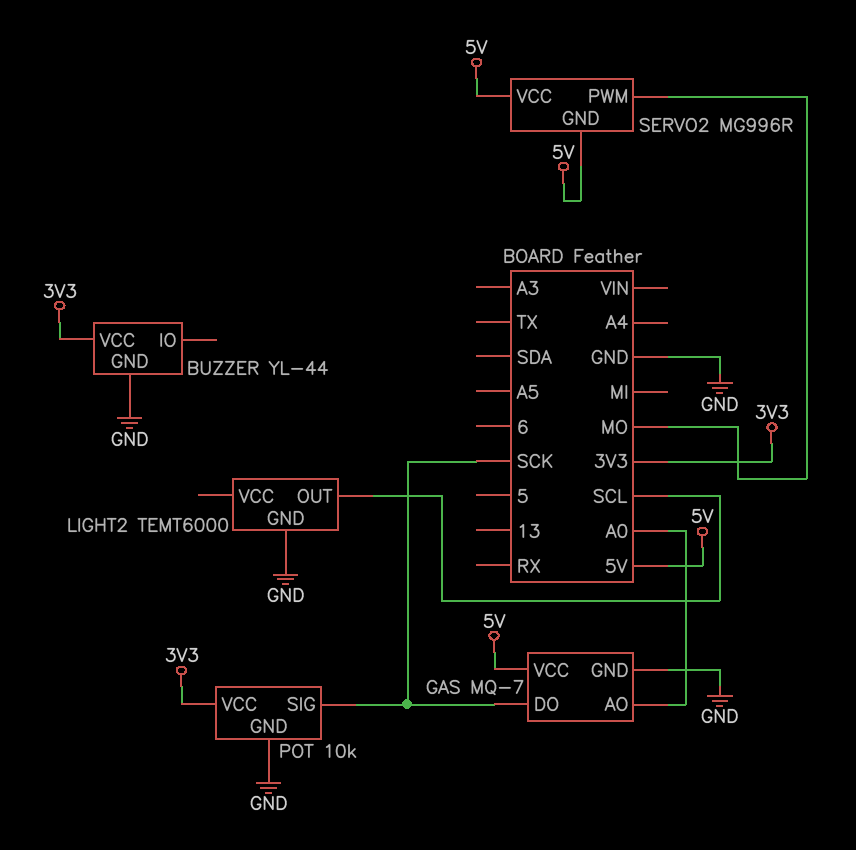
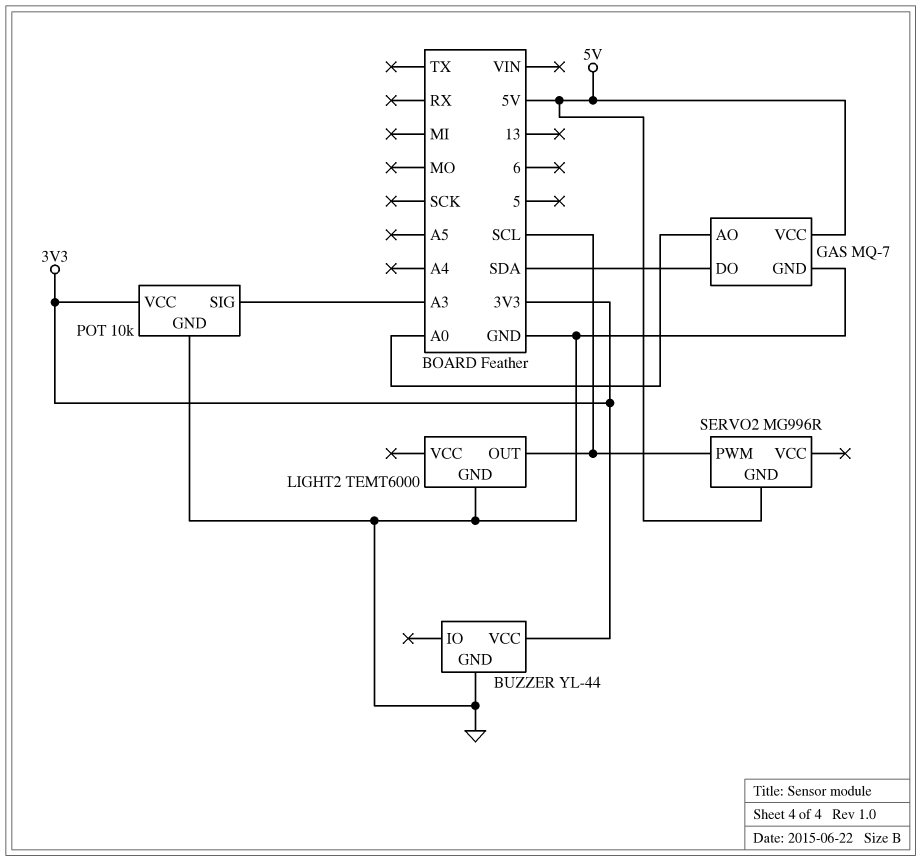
GAS pin DO: SCK -> SDA
POT pin SIG: SCK -> A3
SERVO2 pin PWM: MO -> SCL
SERVO2 pin VCC: 5V -> none

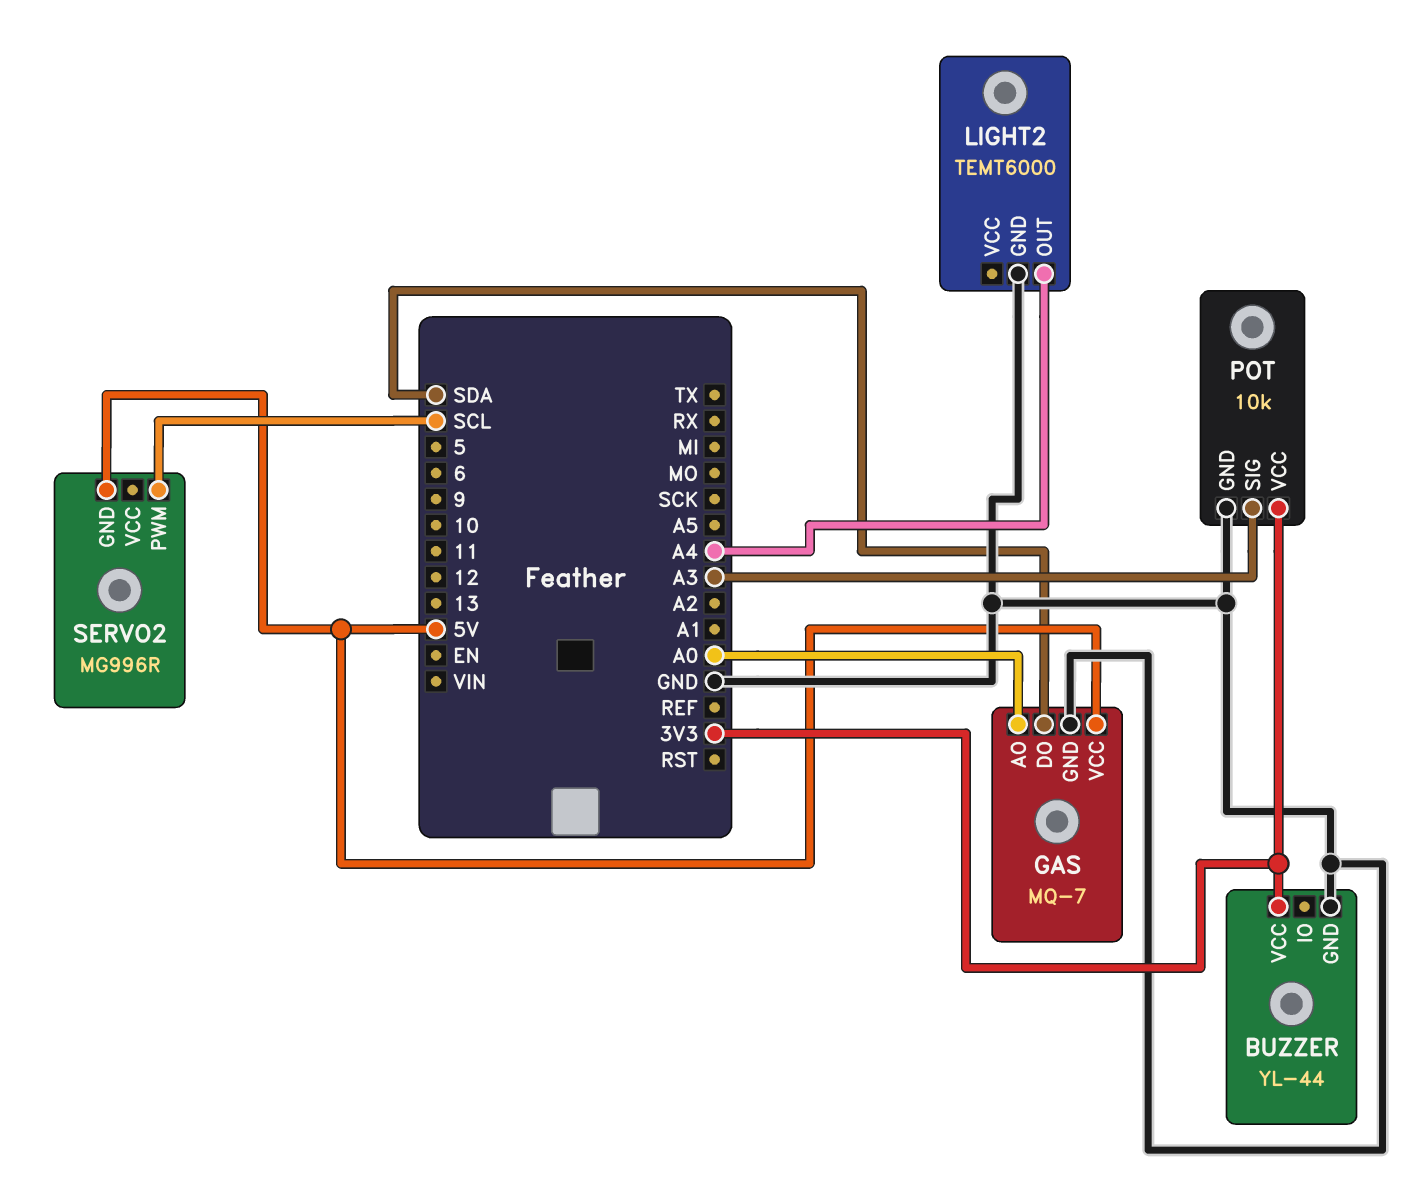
LIGHT2 pin OUT: SCL -> A4

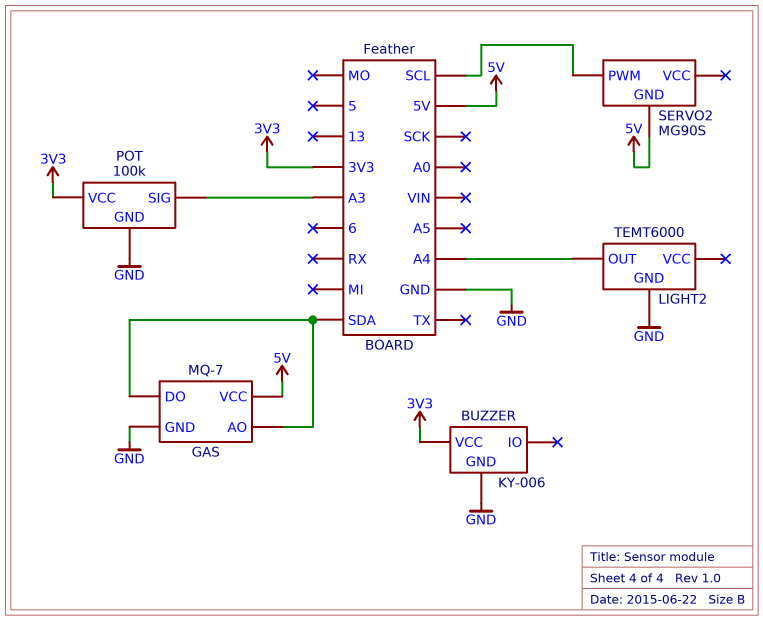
BUZZER: YL-44 -> KY-006
GAS pin AO: A0 -> SDA
POT: 10k -> 100k
SERVO2: MG996R -> MG90S

